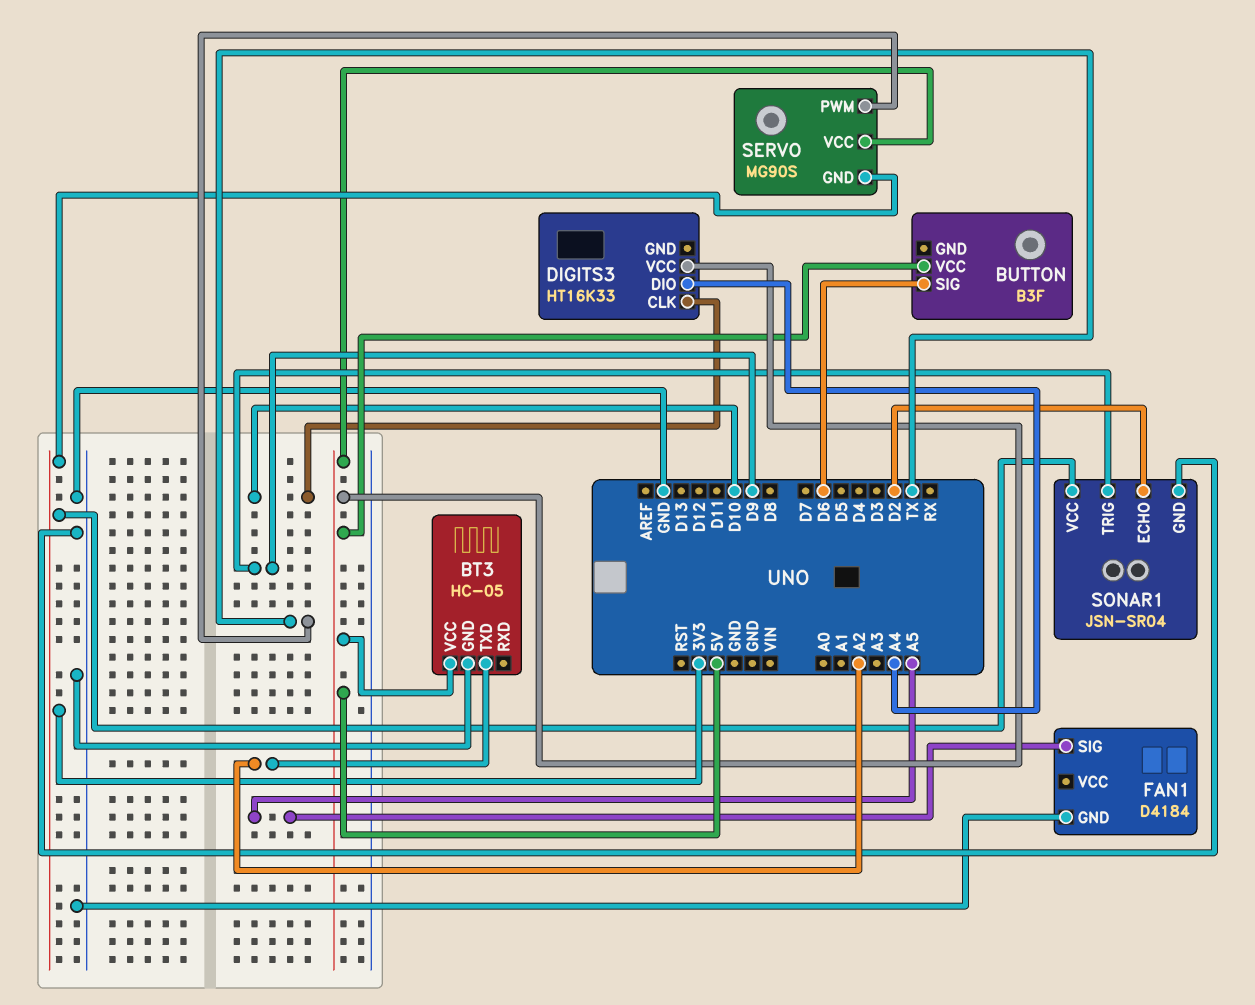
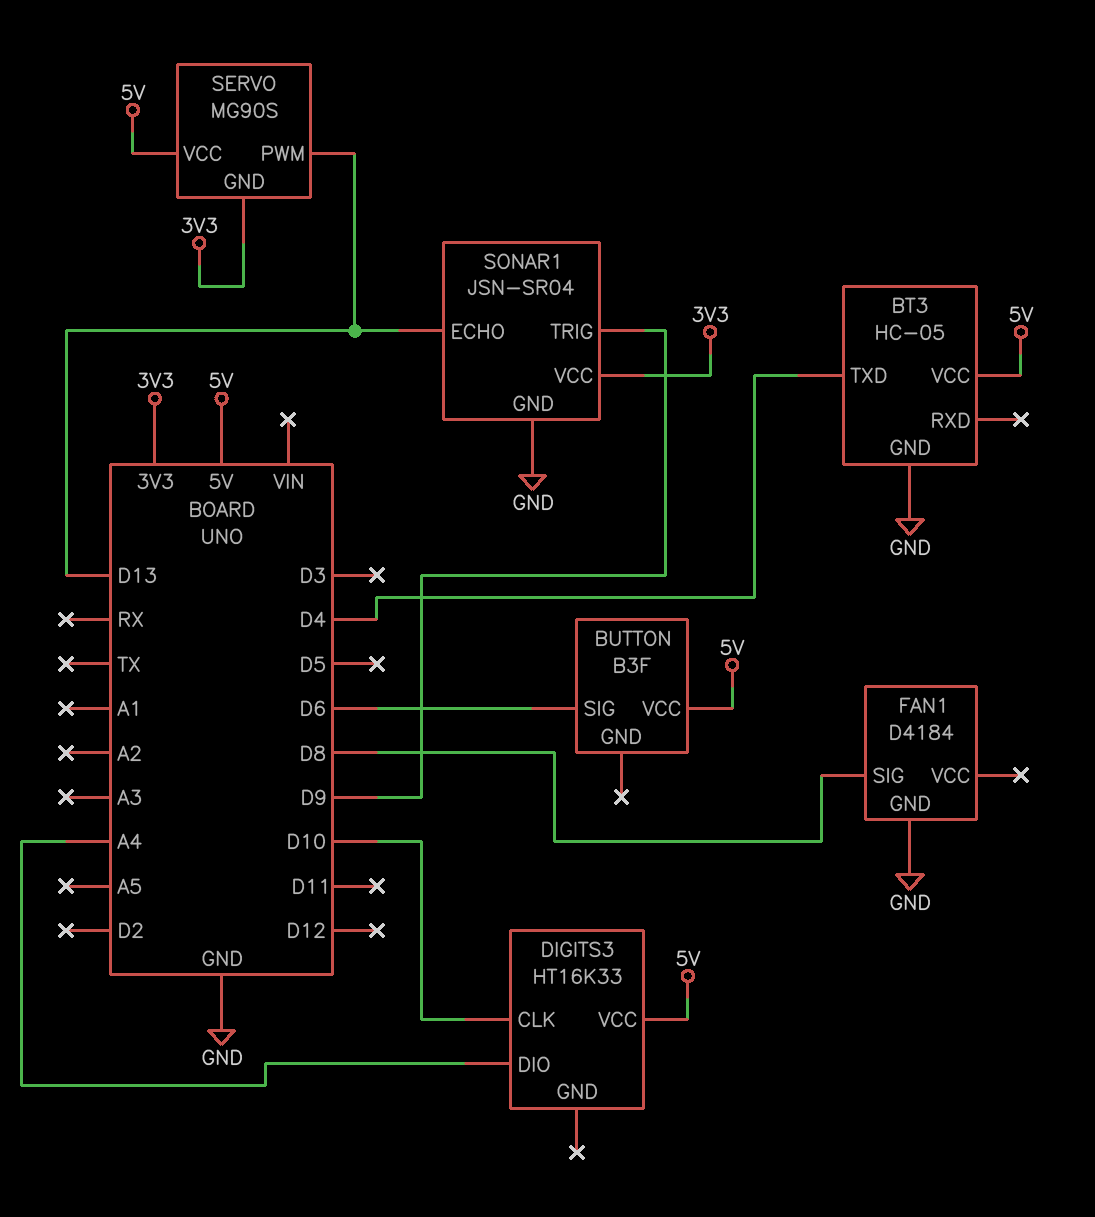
BT3 pin TXD: A2 -> D4
FAN1 pin SIG: A5 -> D8
SERVO pin PWM: TX -> D13
SONAR1 pin ECHO: D2 -> D13

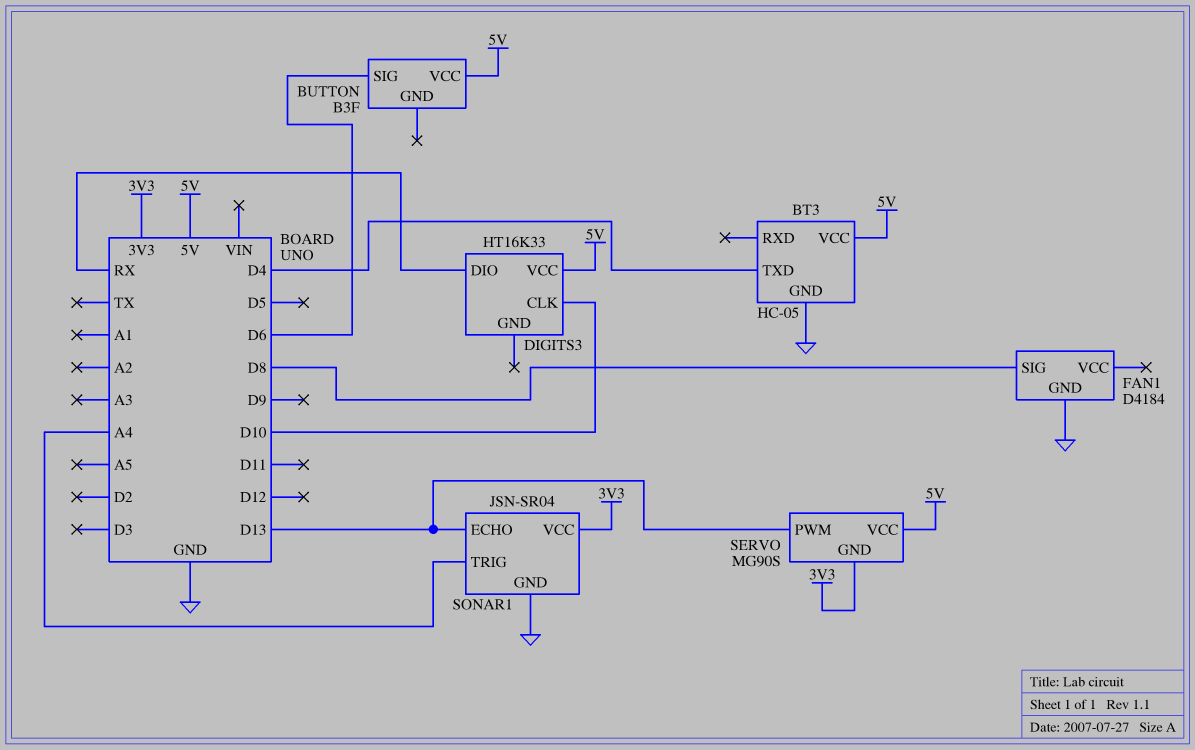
DIGITS3 pin DIO: A4 -> RX
SONAR1 pin TRIG: D9 -> A4

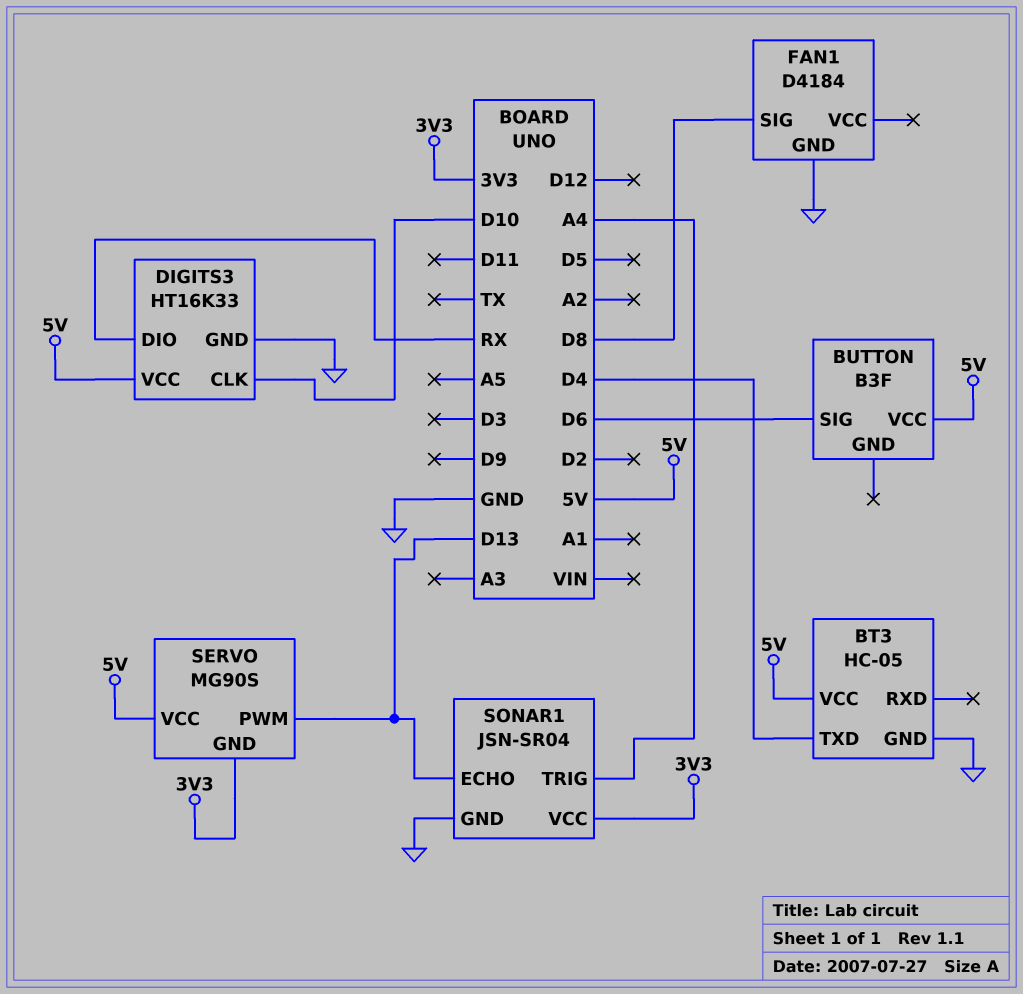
DIGITS3 pin GND: none -> GND

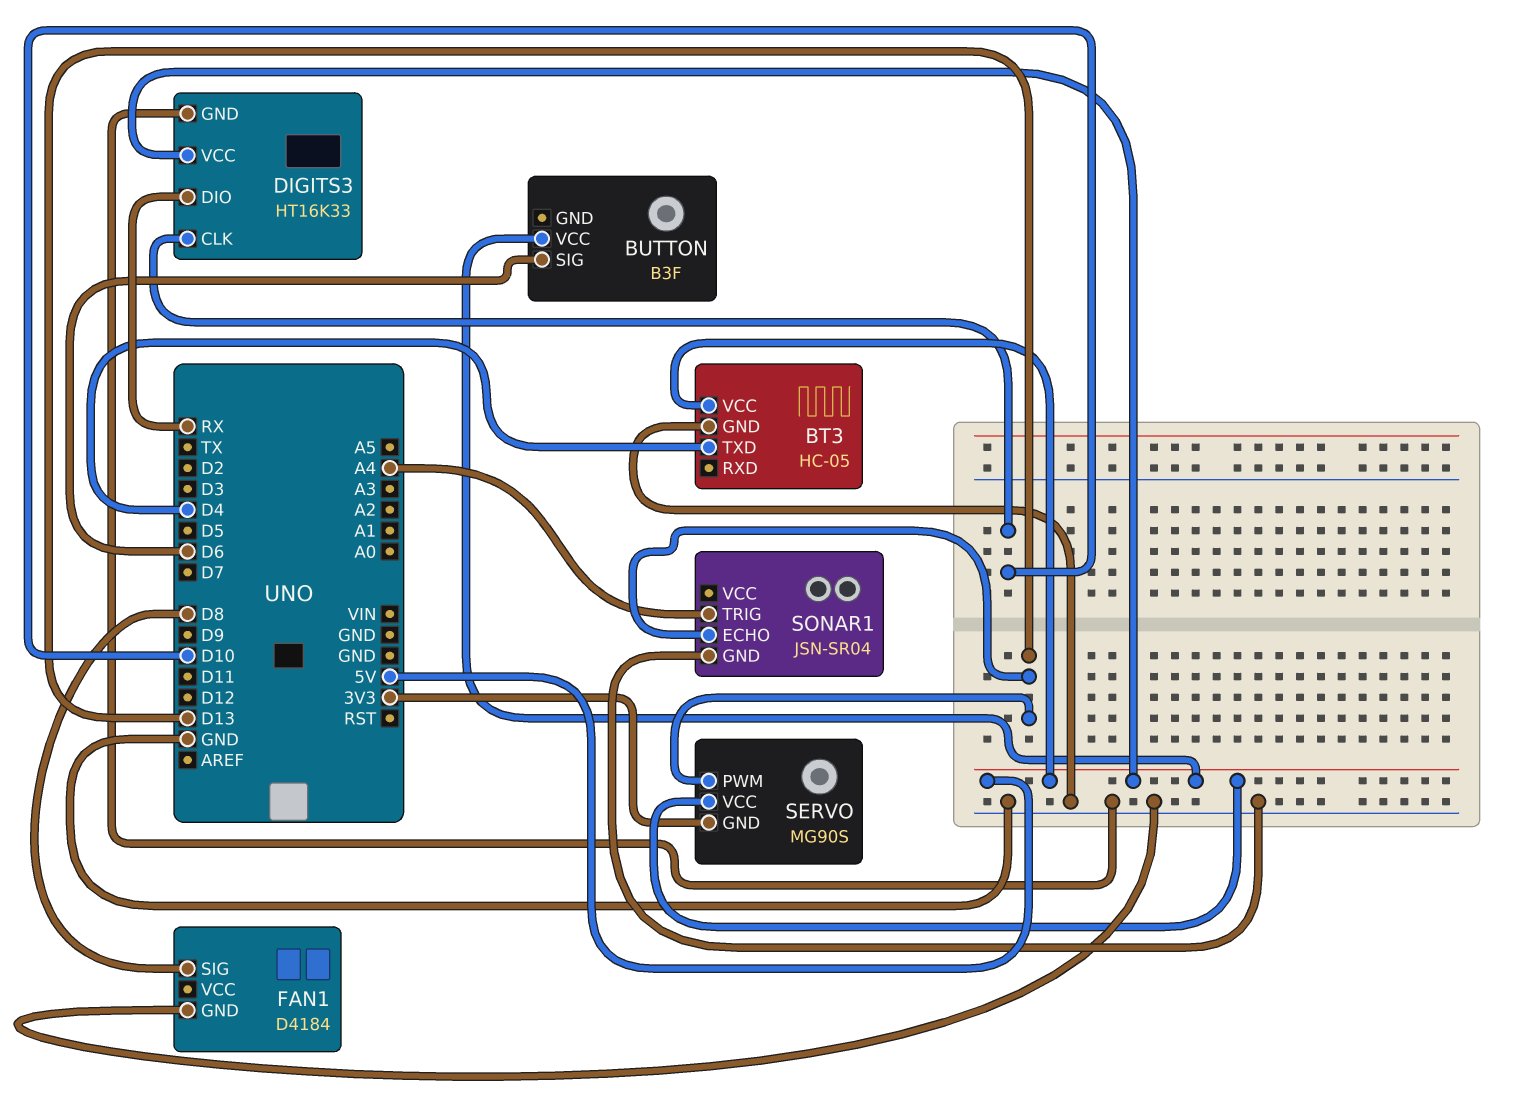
SONAR1 pin VCC: 3V3 -> none

